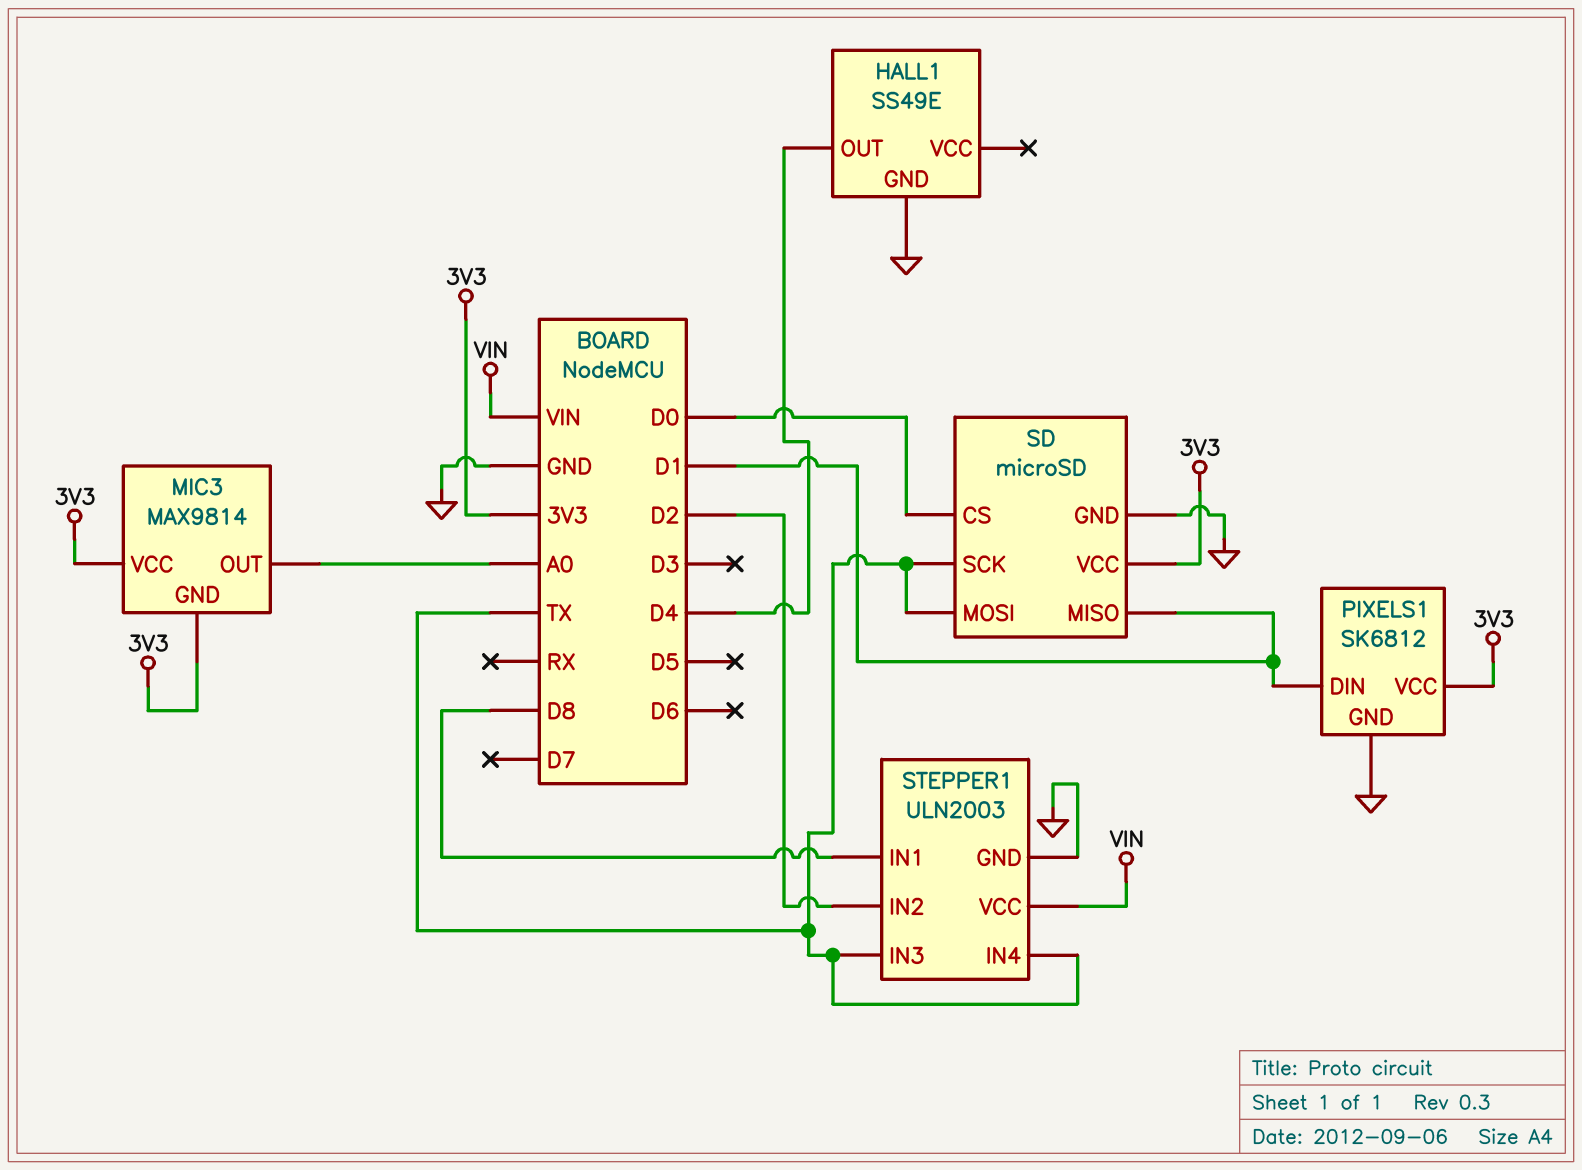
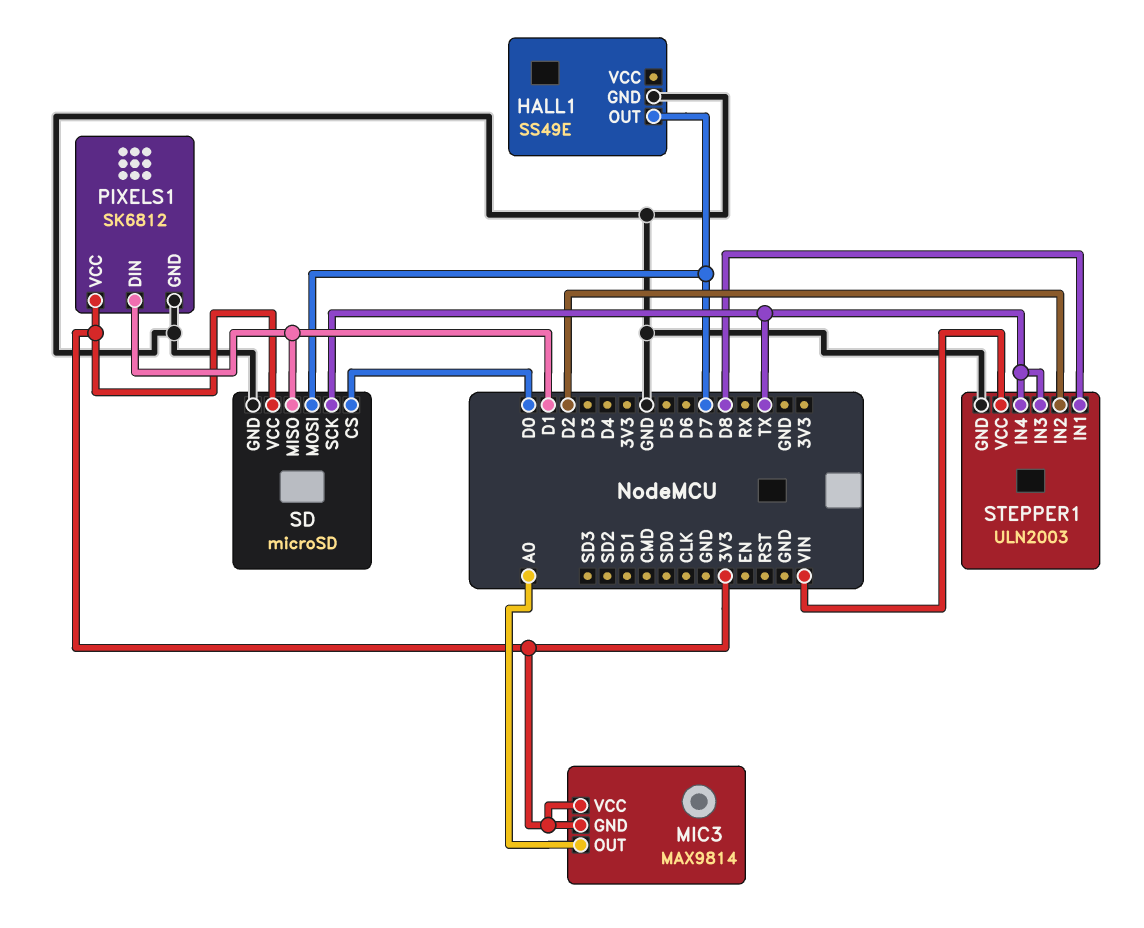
HALL1 pin OUT: D4 -> D7
SD pin MOSI: TX -> D7

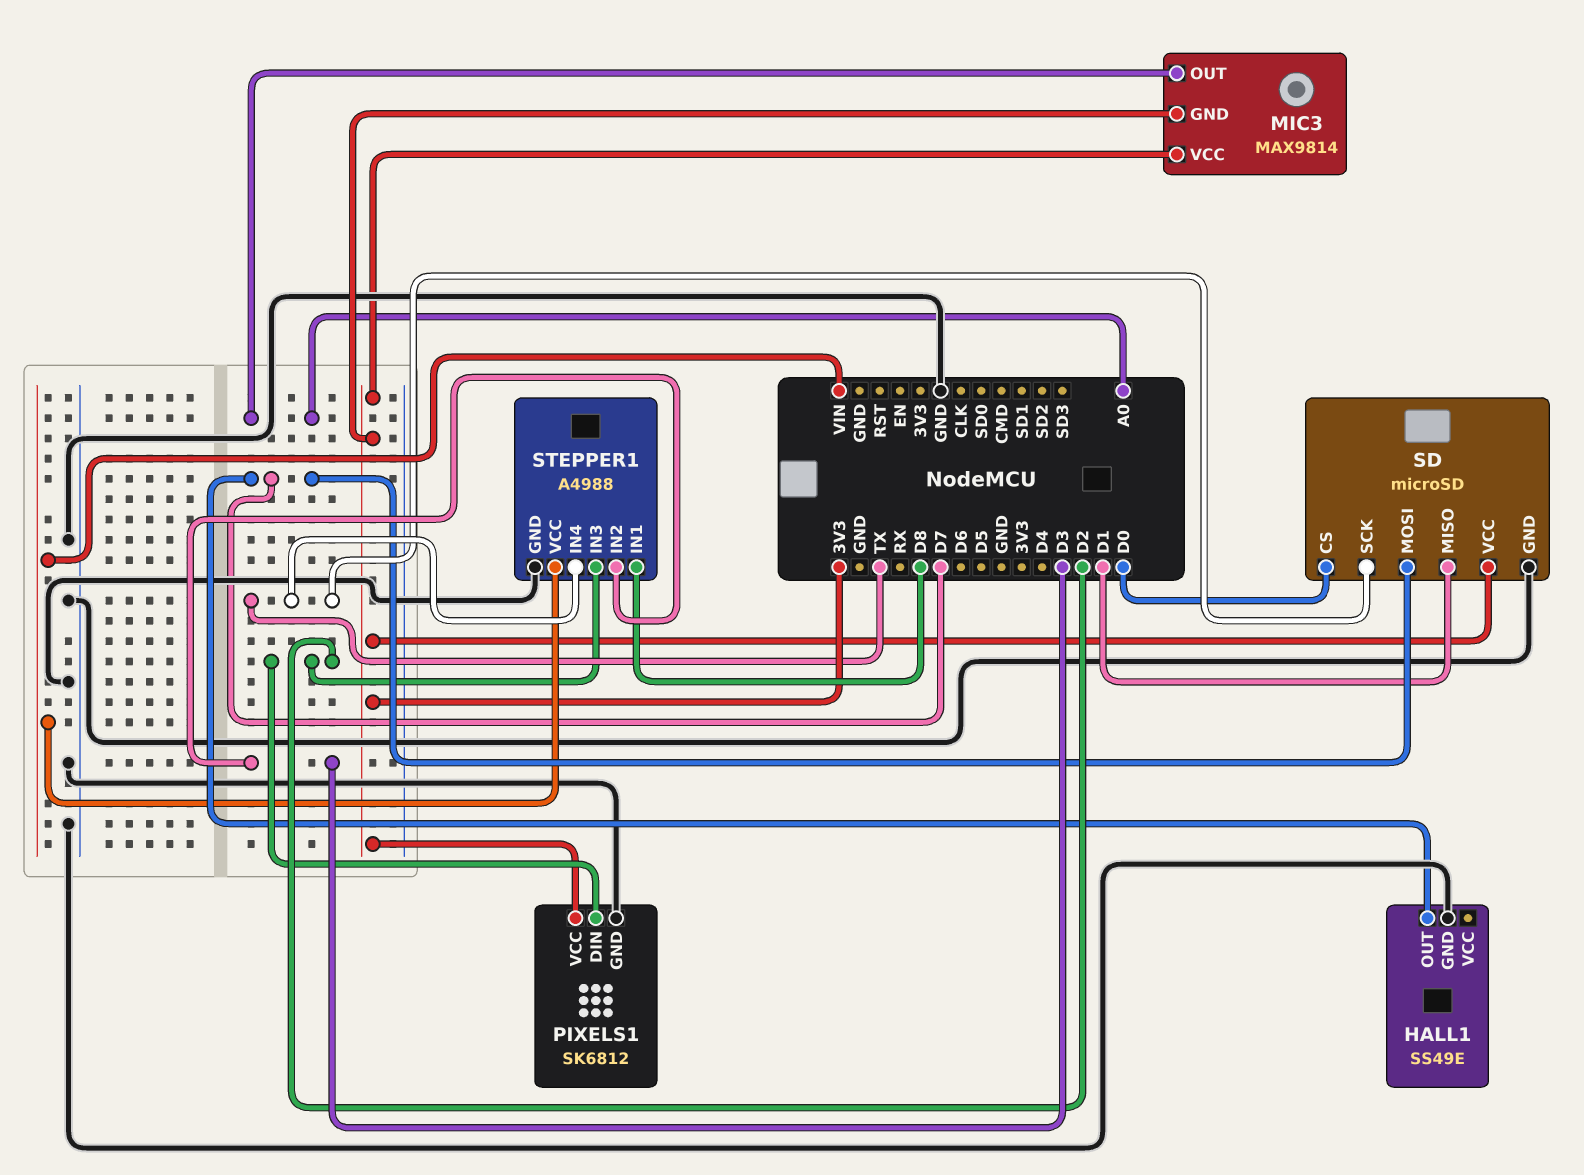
PIXELS1 pin DIN: D1 -> D2
STEPPER1: ULN2003 -> A4988
STEPPER1 pin IN2: D2 -> D3
STEPPER1 pin IN3: TX -> D2

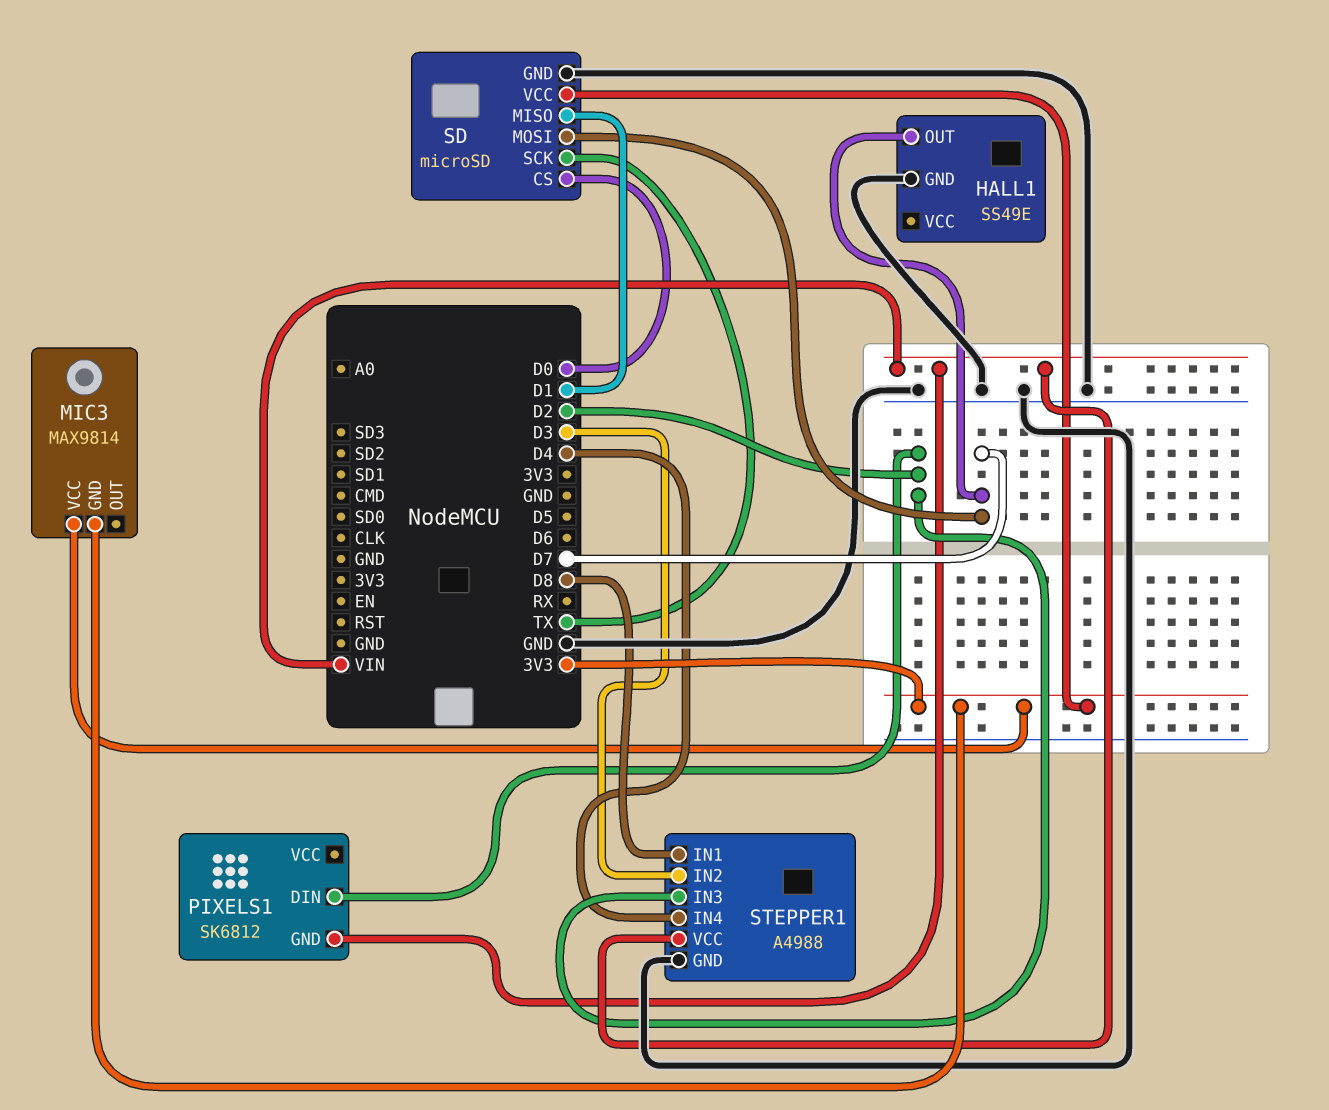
MIC3 pin OUT: A0 -> none
PIXELS1 pin GND: GND -> VIN
PIXELS1 pin VCC: 3V3 -> none
STEPPER1 pin IN4: TX -> D4

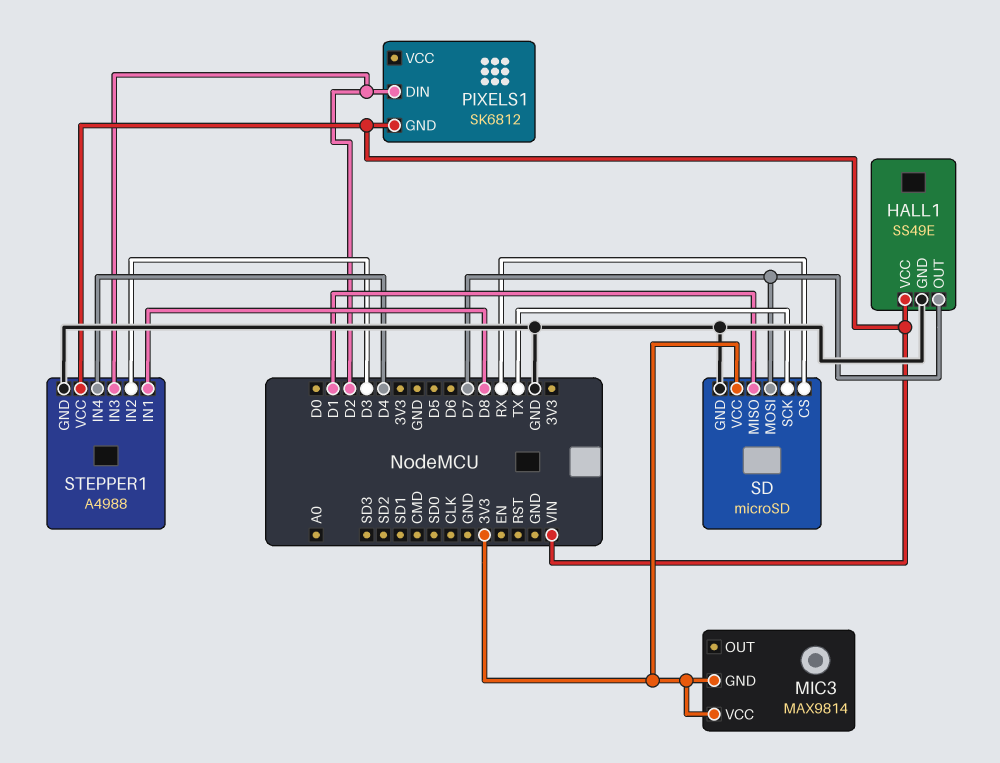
HALL1 pin VCC: none -> VIN
SD pin CS: D0 -> RX

